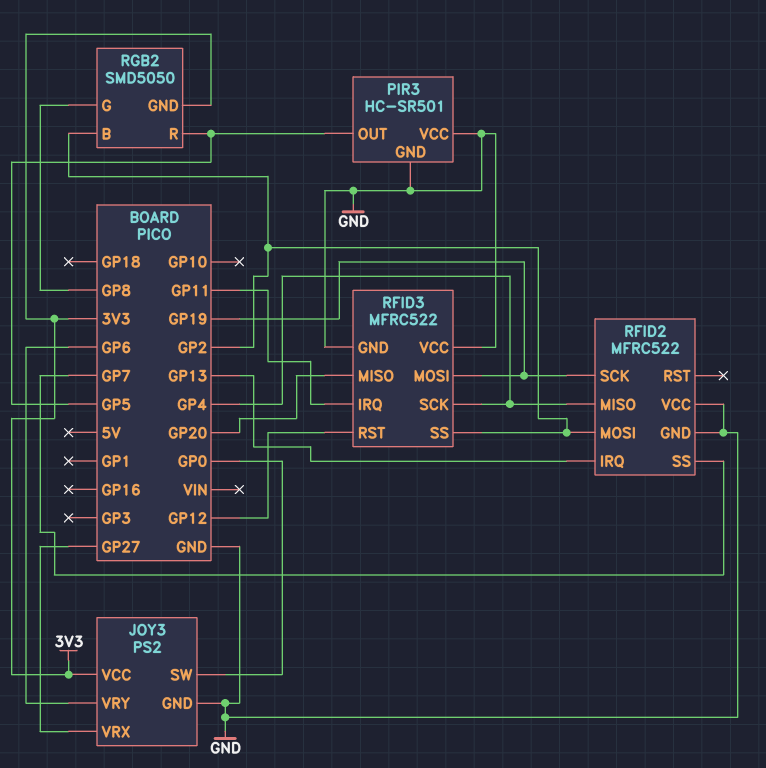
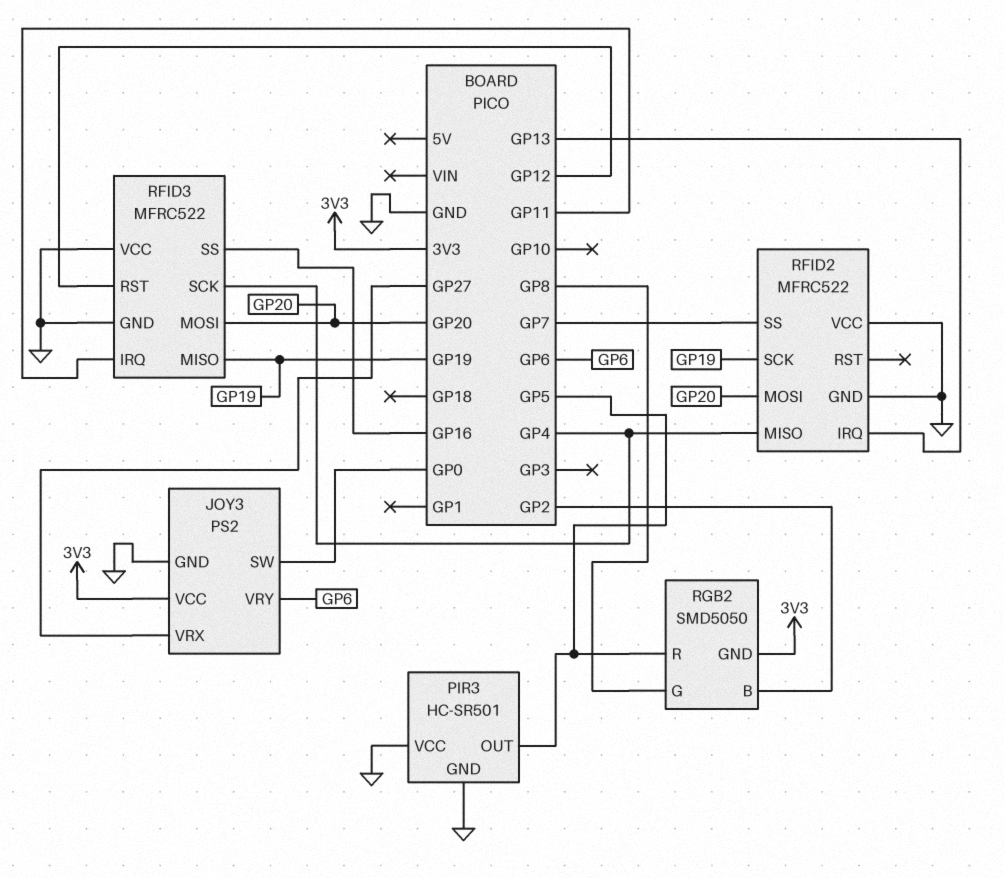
RFID2 pin MOSI: GP2 -> GP20
RFID3 pin MISO: GP20 -> GP19
RFID3 pin MOSI: GP19 -> GP20
RFID3 pin SS: GP2 -> GP16

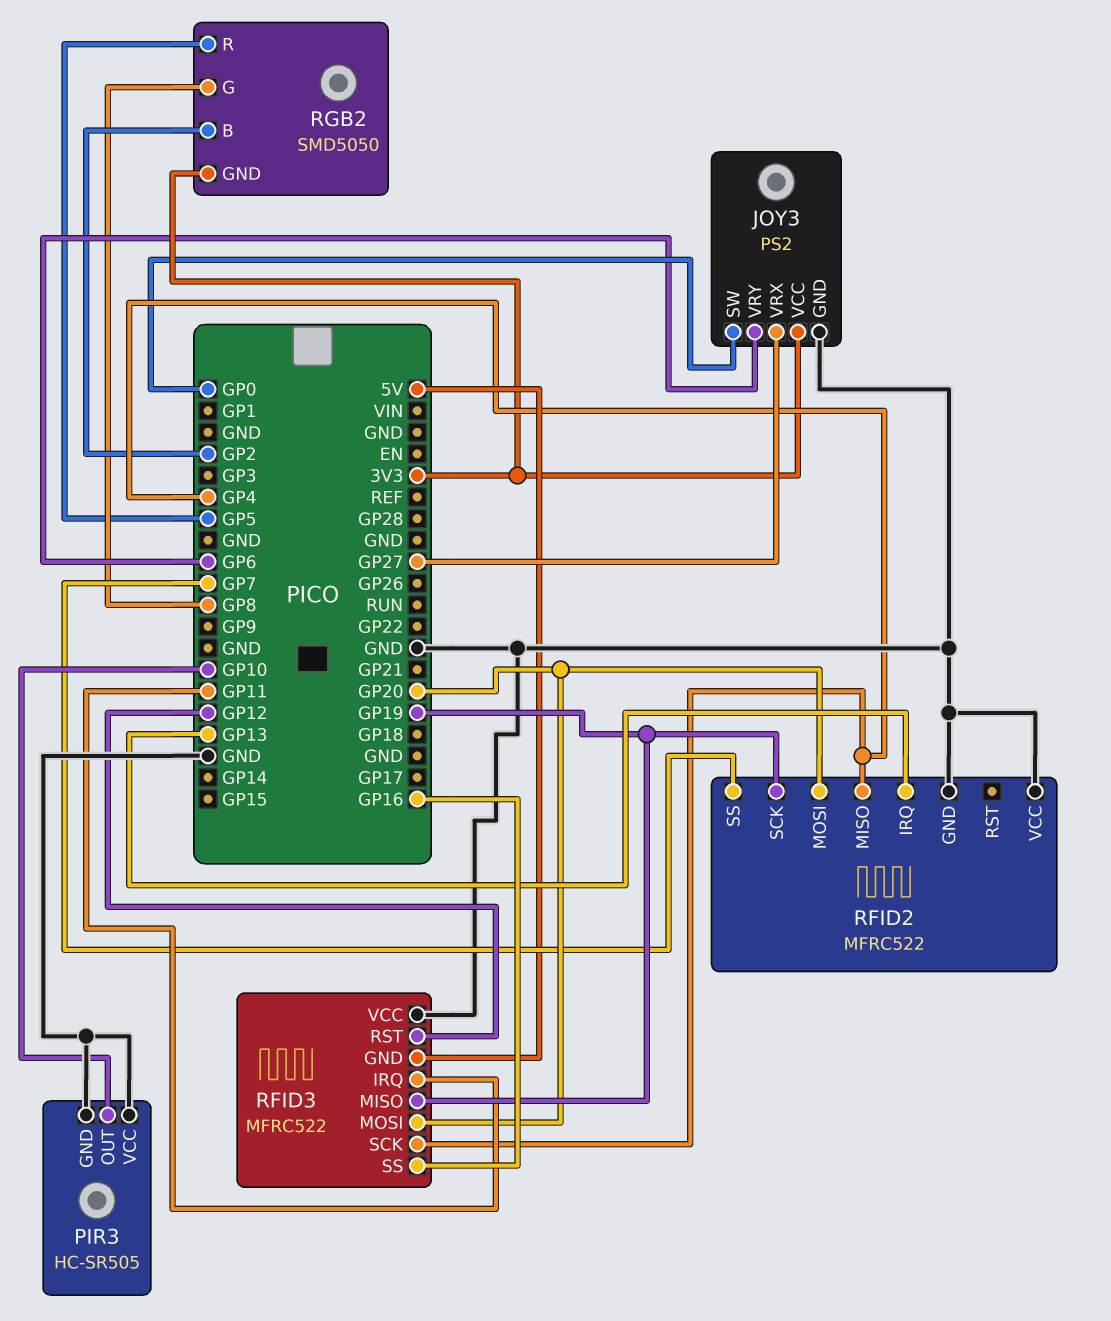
PIR3: HC-SR501 -> HC-SR505
PIR3 pin OUT: GP5 -> GP10
RFID3 pin GND: GND -> 5V

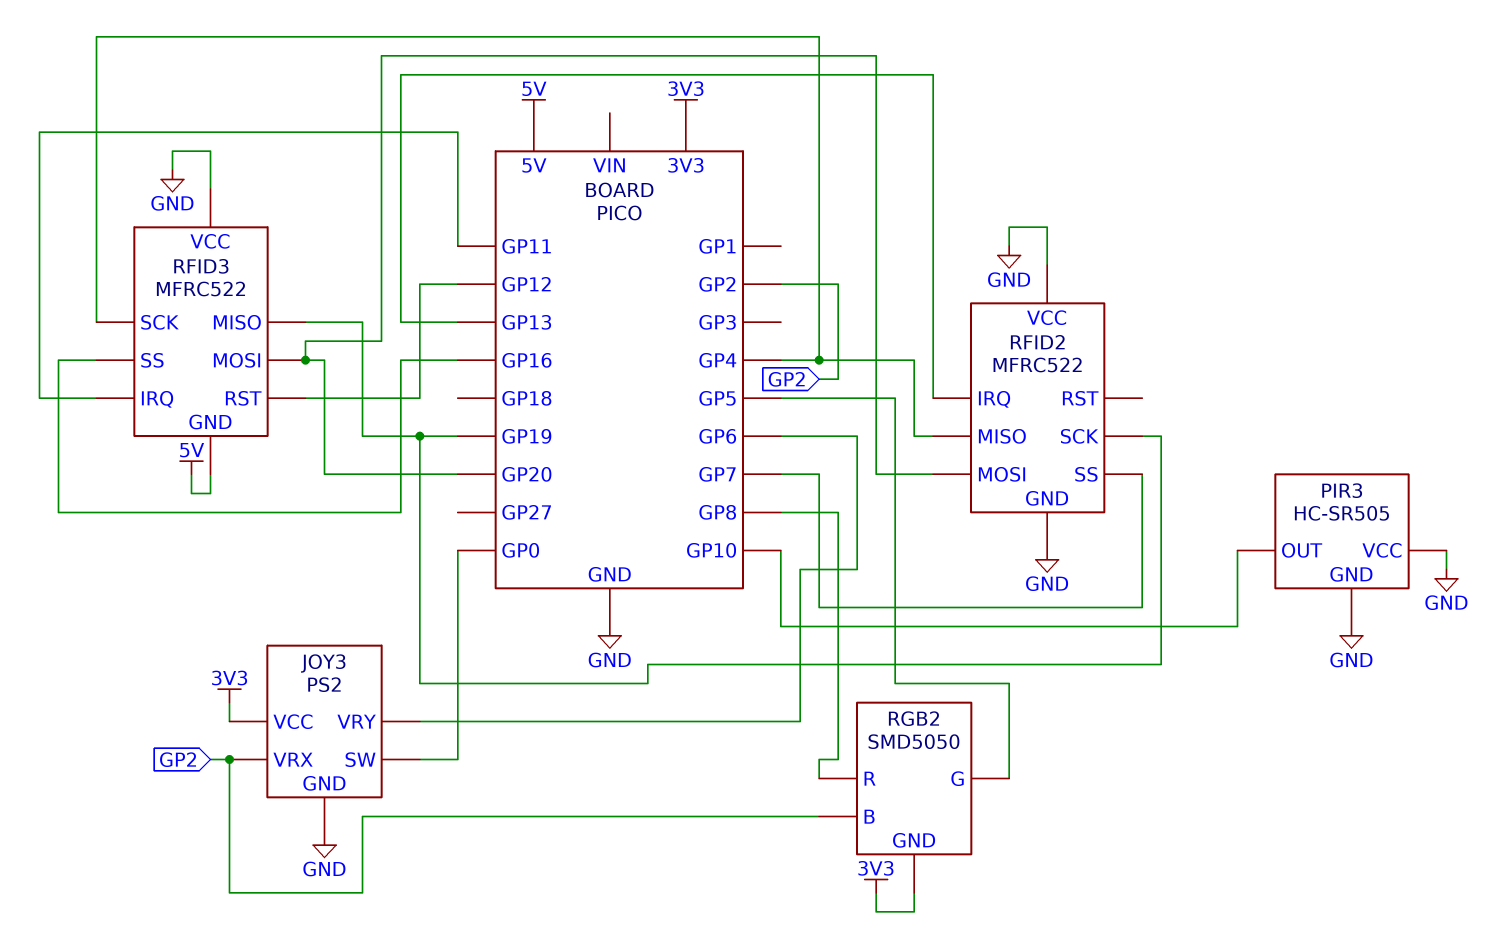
JOY3 pin VRX: GP27 -> GP2
RGB2 pin G: GP8 -> GP5
RGB2 pin R: GP5 -> GP8

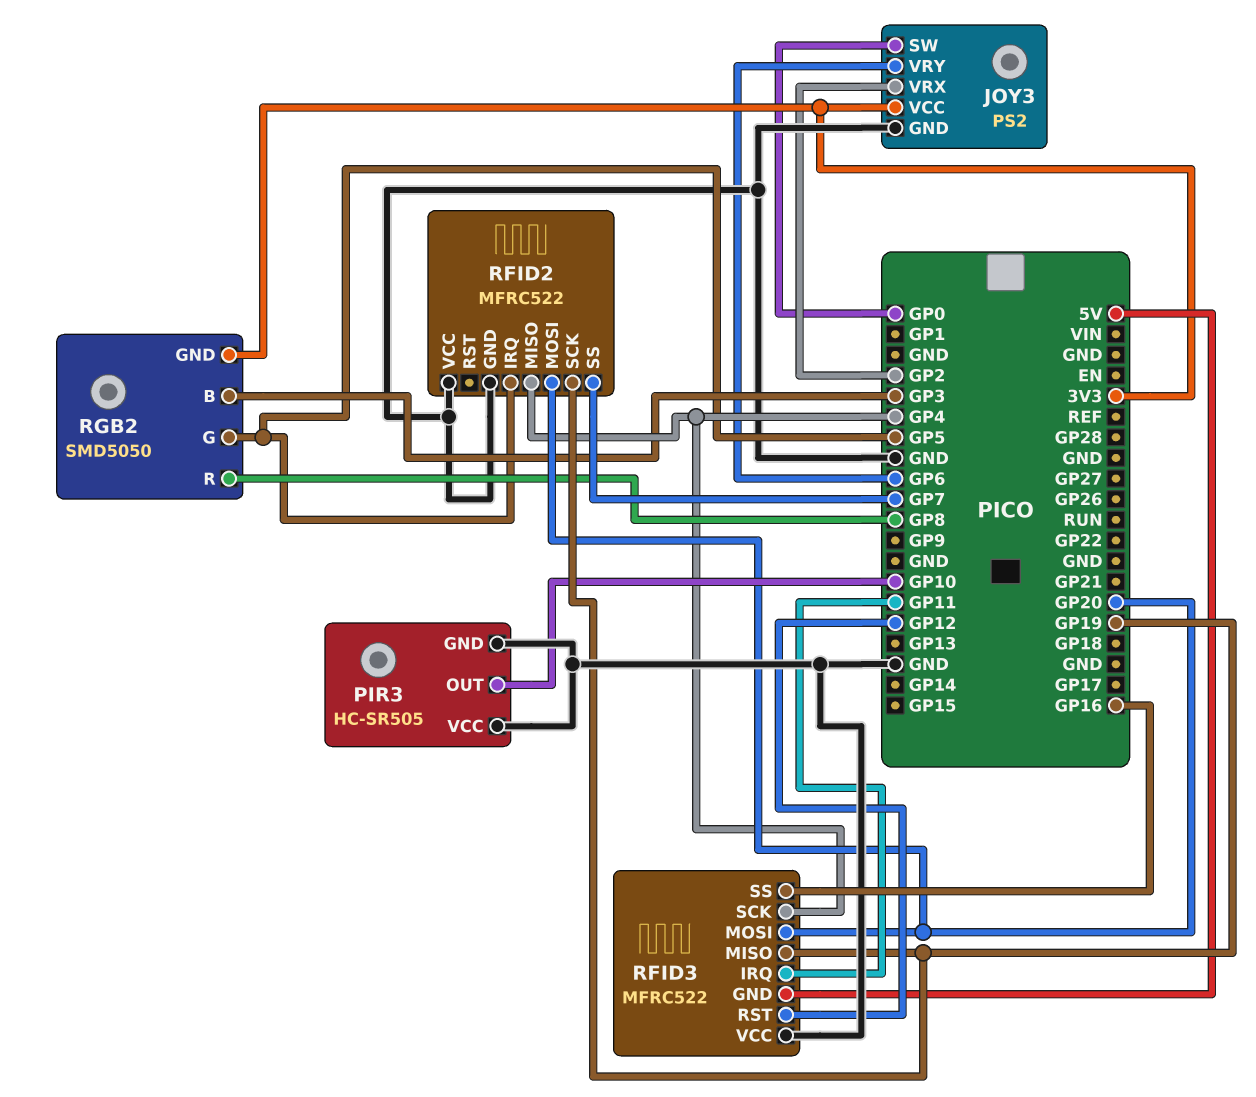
RFID2 pin IRQ: GP13 -> GP5
RGB2 pin B: GP2 -> GP3

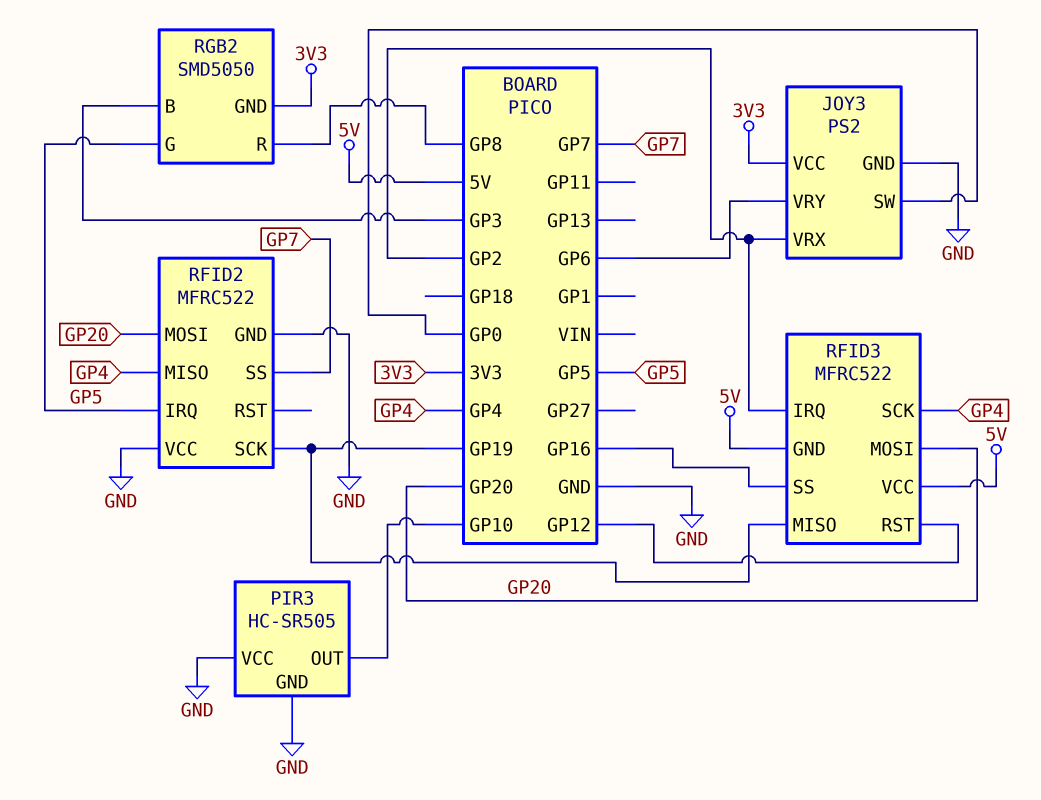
RFID3 pin IRQ: GP11 -> GP2
RFID3 pin VCC: GND -> 5V

